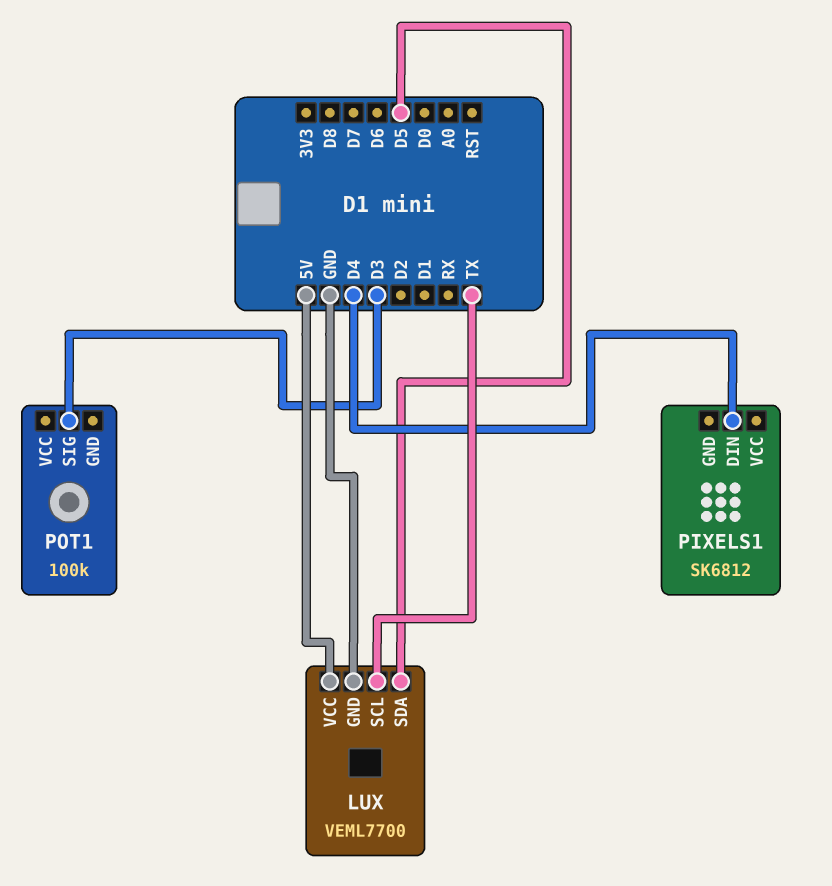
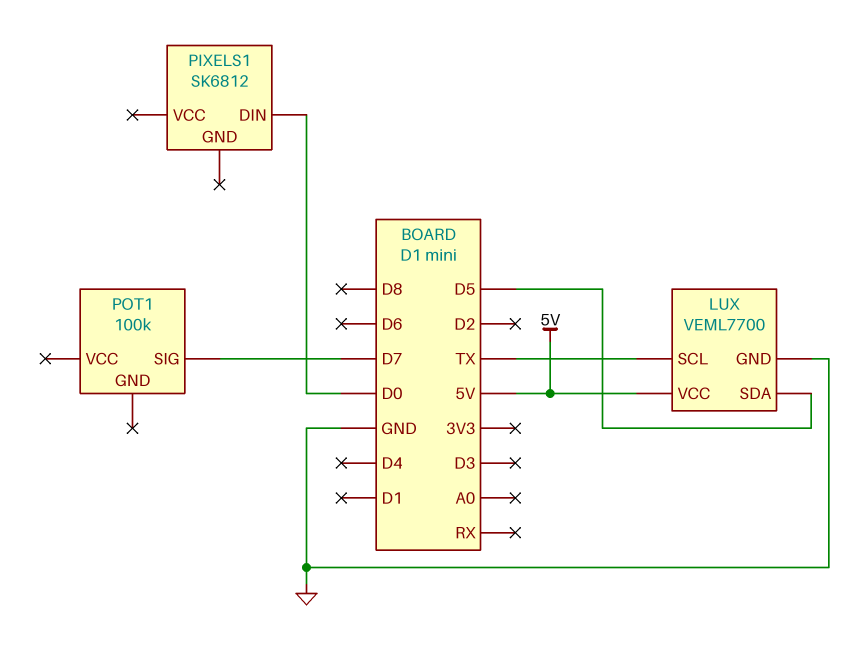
PIXELS1 pin DIN: D4 -> D0
POT1 pin SIG: D3 -> D7

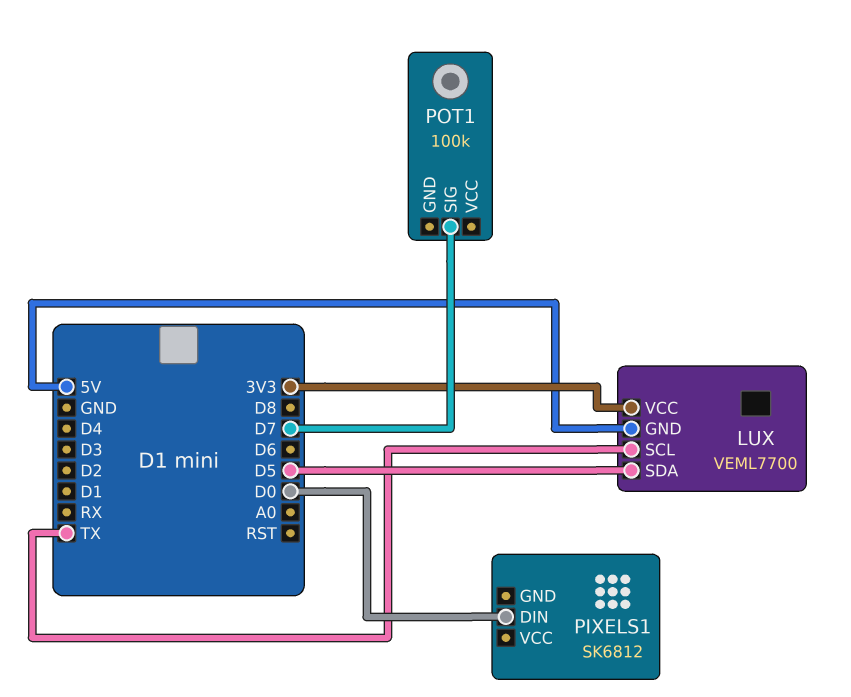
LUX pin GND: GND -> 5V
LUX pin VCC: 5V -> 3V3

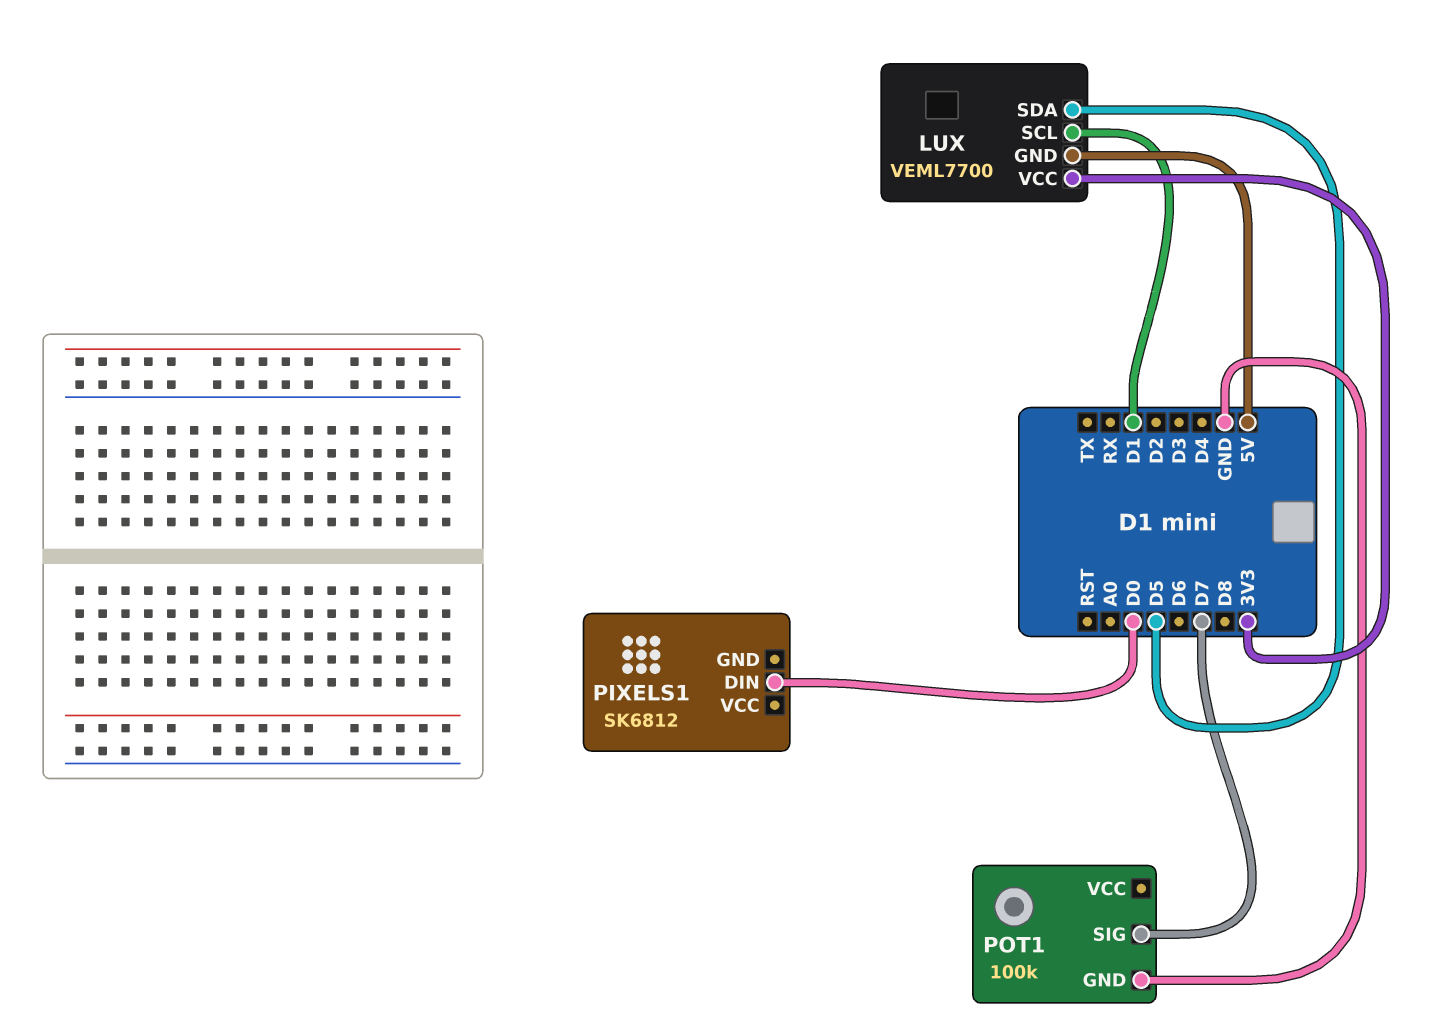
LUX pin SCL: TX -> D1
POT1 pin GND: none -> GND

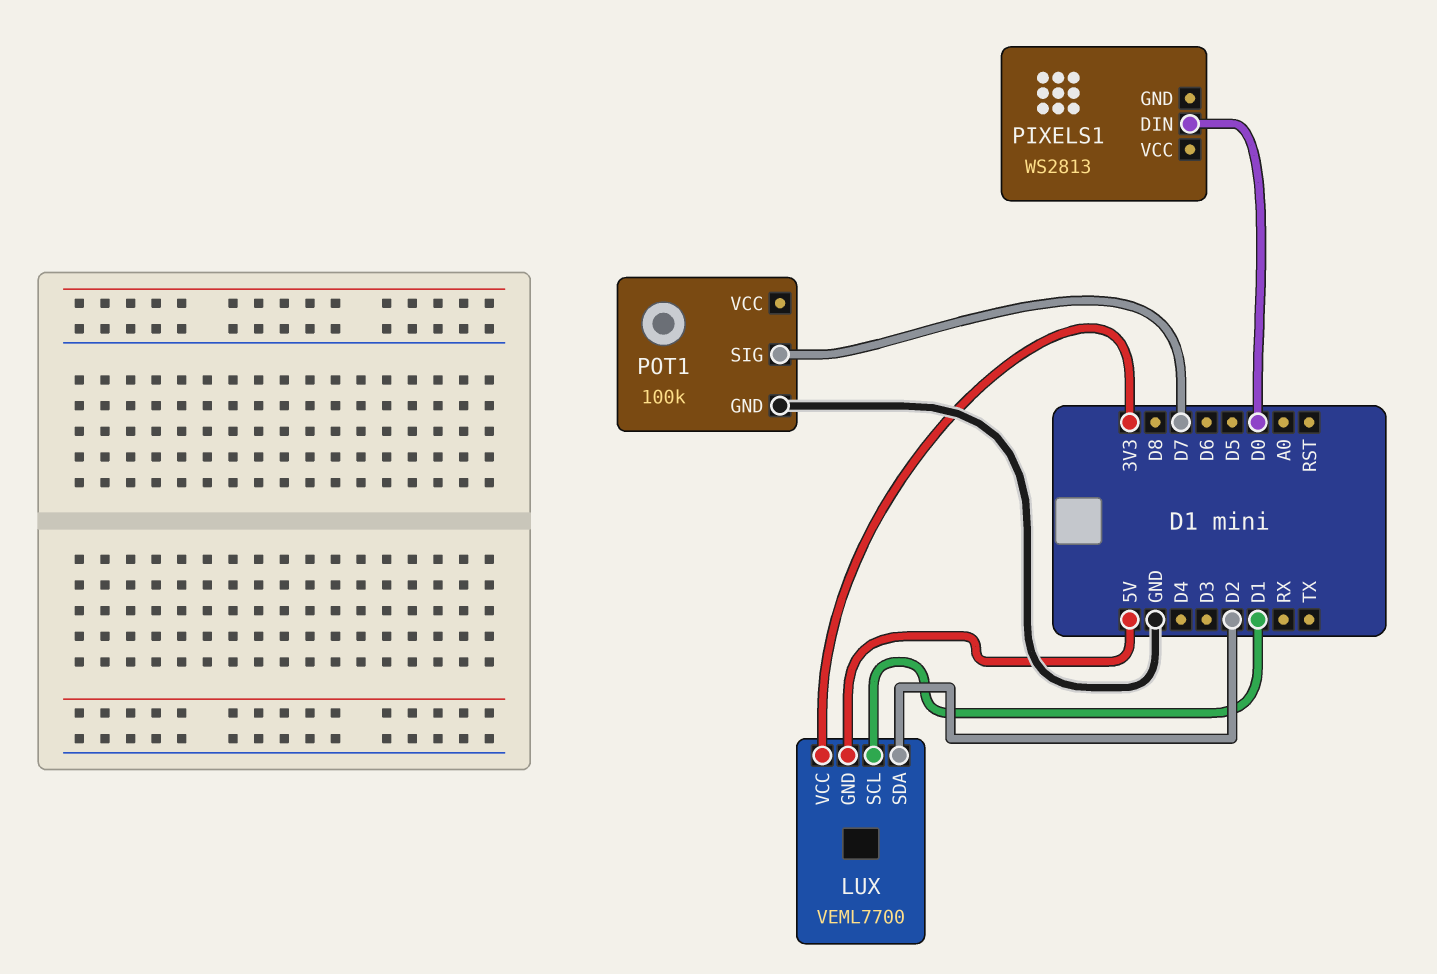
LUX pin SDA: D5 -> D2
PIXELS1: SK6812 -> WS2813

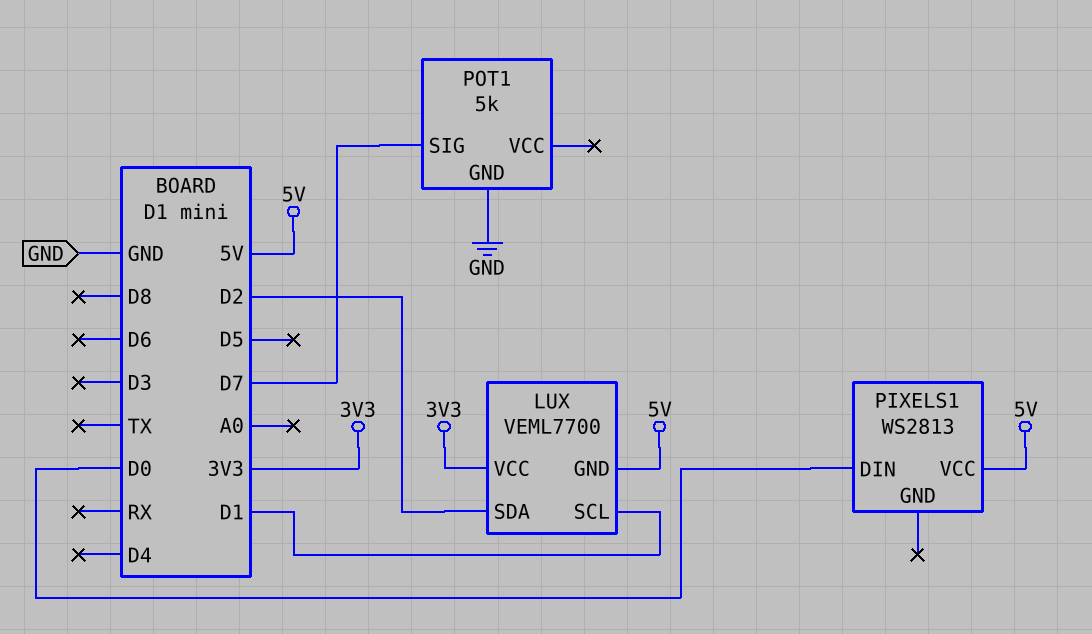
PIXELS1 pin VCC: none -> 5V
POT1: 100k -> 5k

